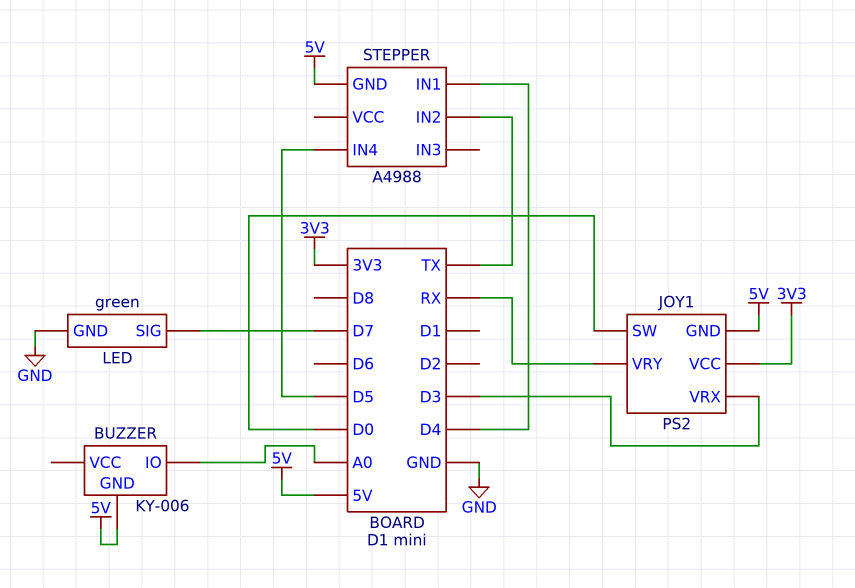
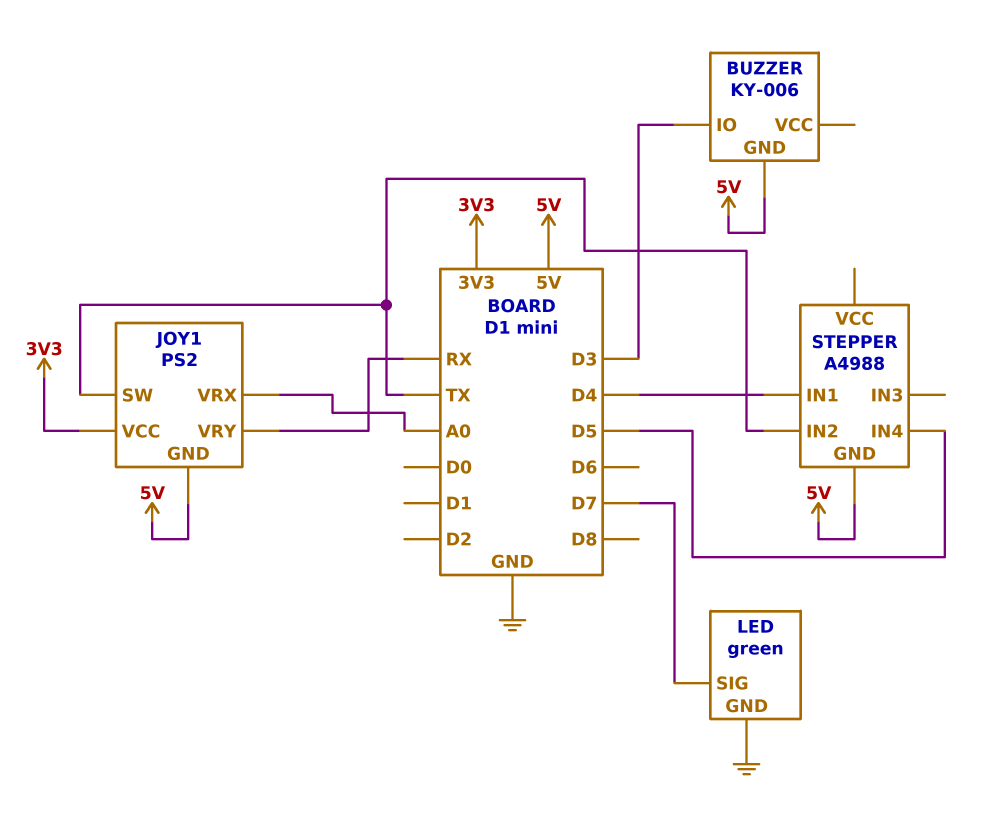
BUZZER pin IO: A0 -> D3
JOY1 pin SW: D0 -> TX
JOY1 pin VRX: D3 -> A0

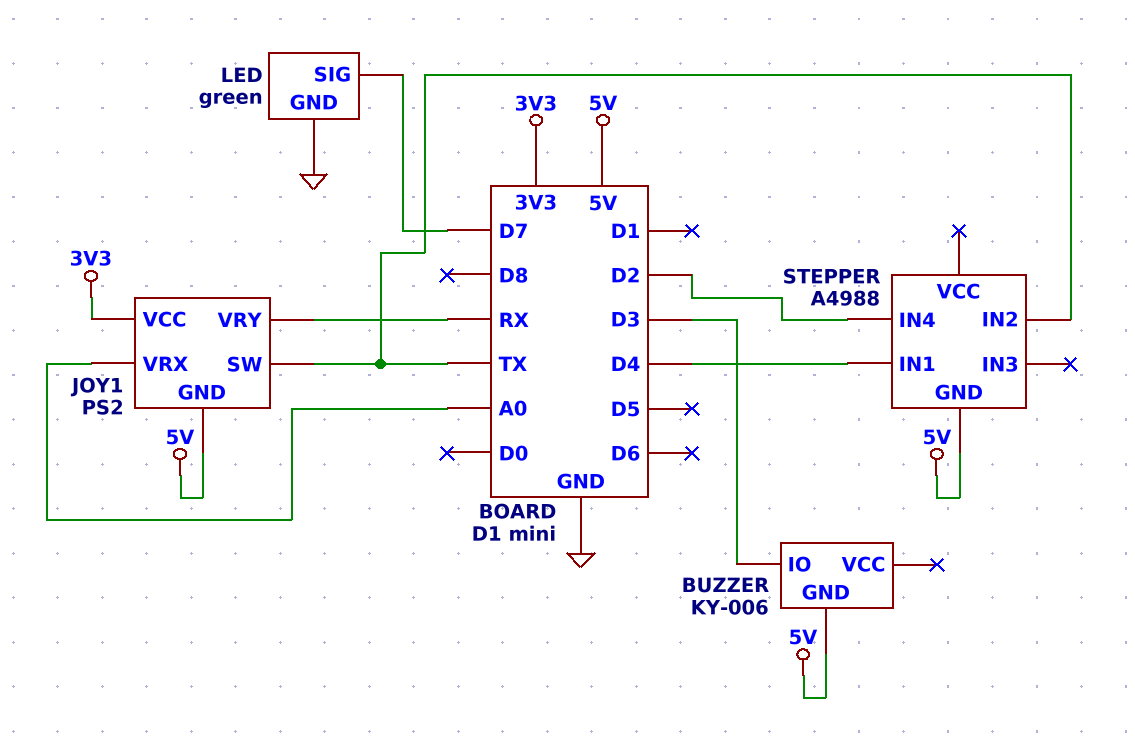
STEPPER pin IN4: D5 -> D2

